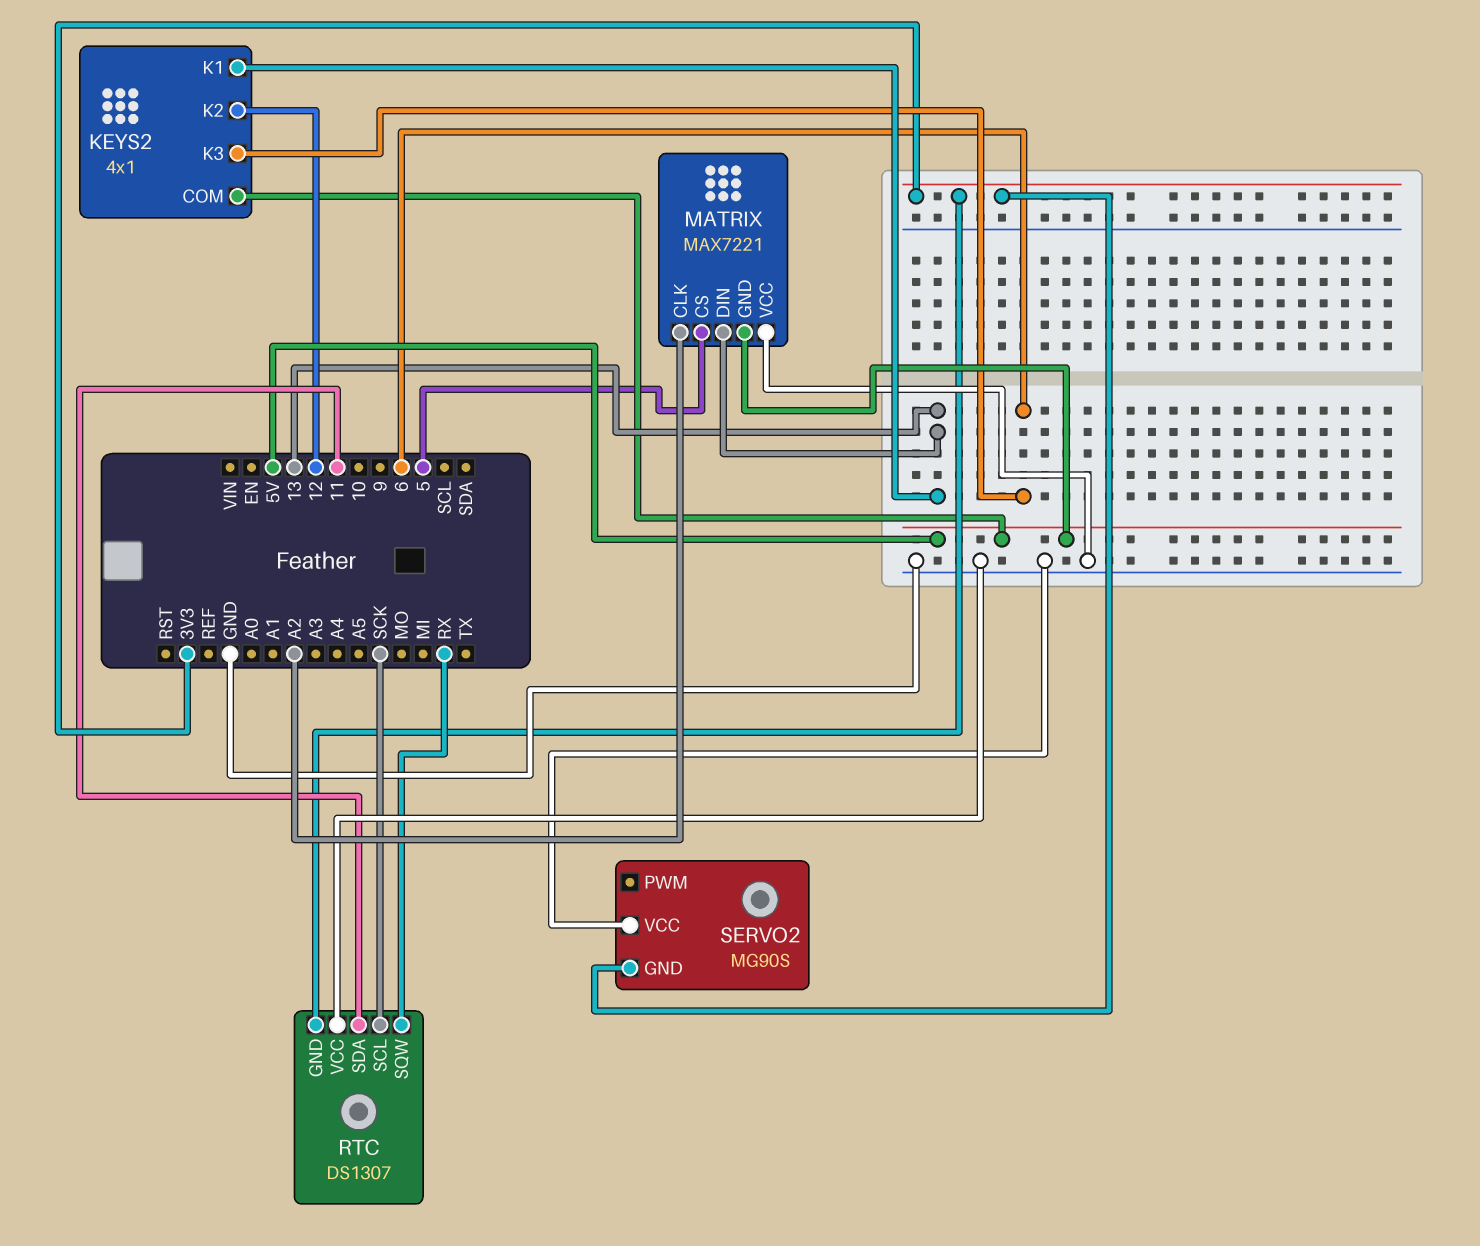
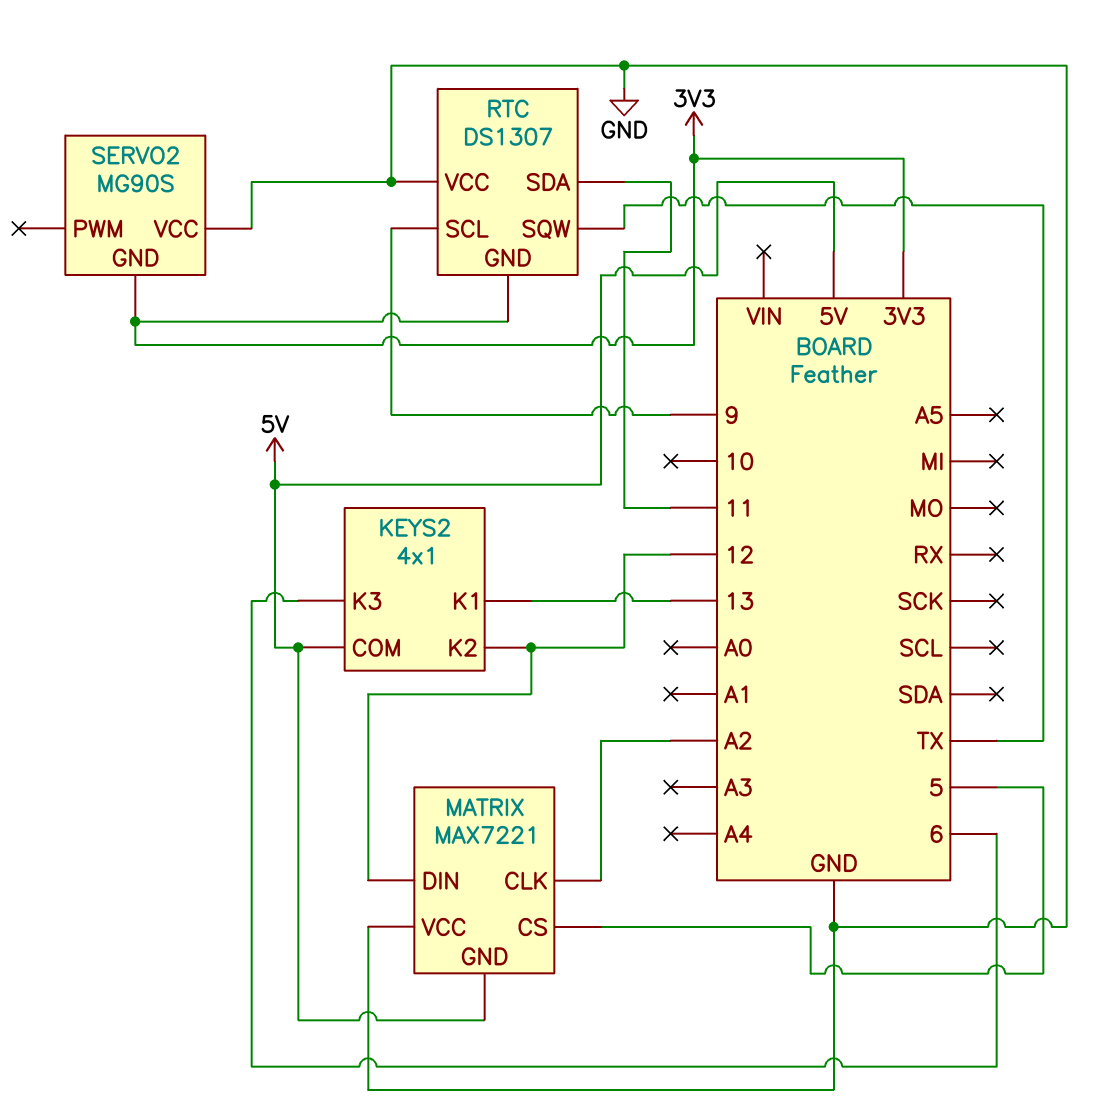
MATRIX pin DIN: 13 -> 12
RTC pin SCL: SCK -> 9
RTC pin SQW: RX -> TX

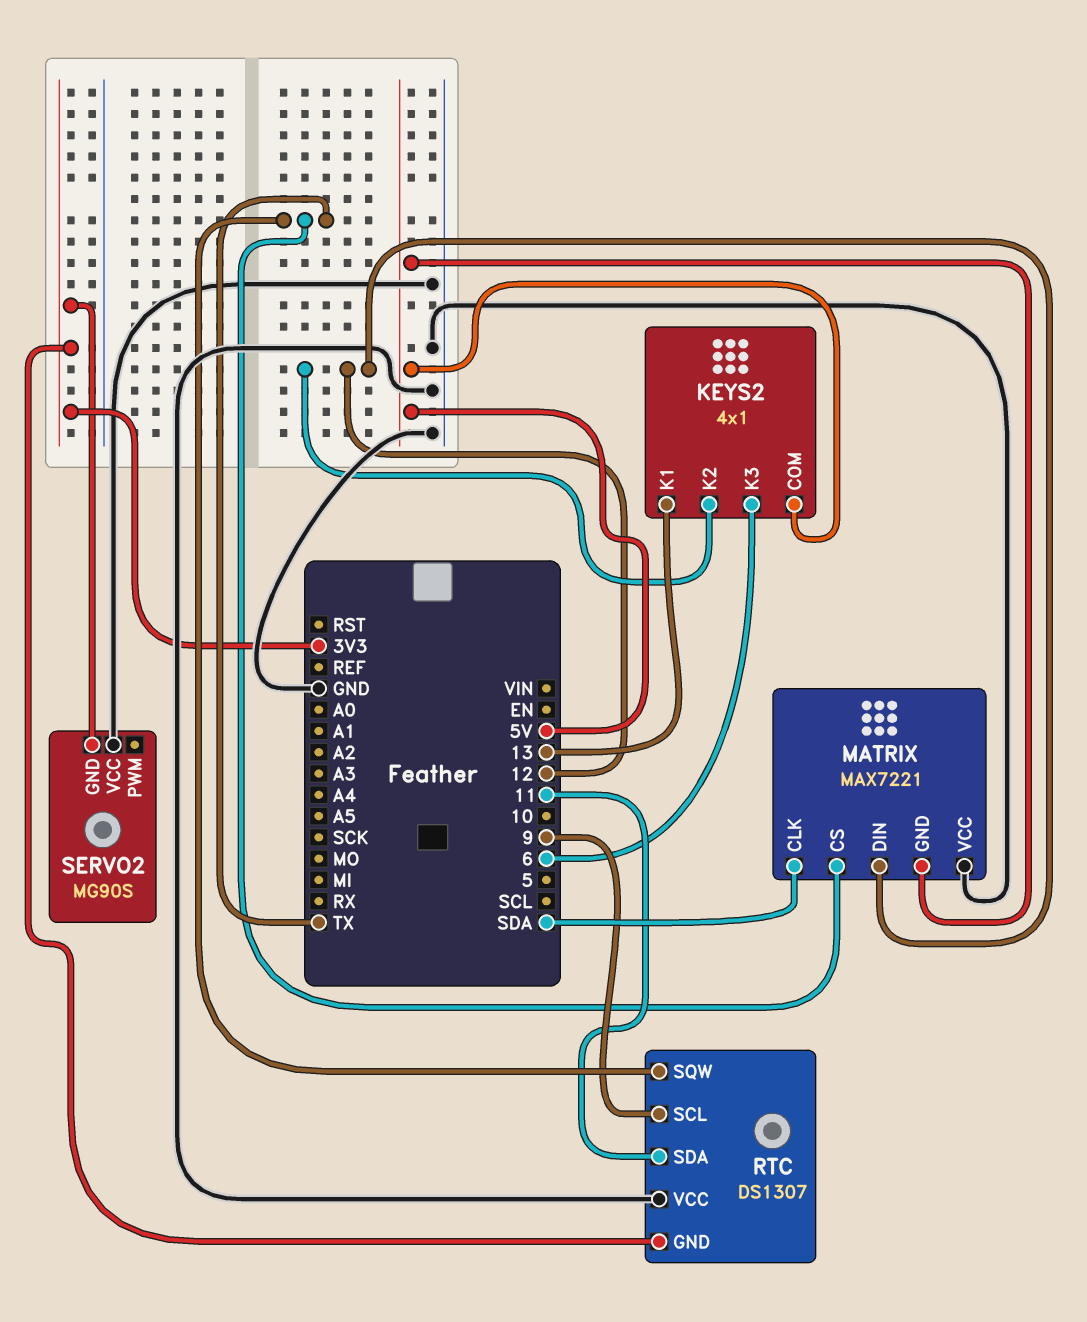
MATRIX pin CLK: A2 -> SDA
MATRIX pin CS: 5 -> TX

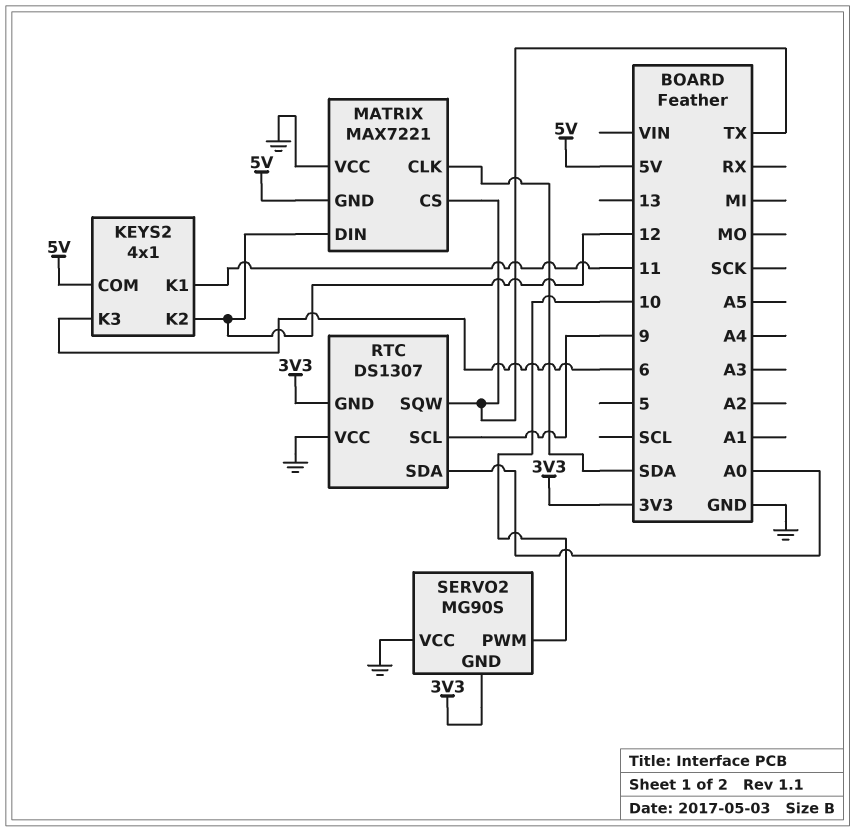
KEYS2 pin K1: 13 -> 11
RTC pin SDA: 11 -> A0
SERVO2 pin PWM: none -> 10

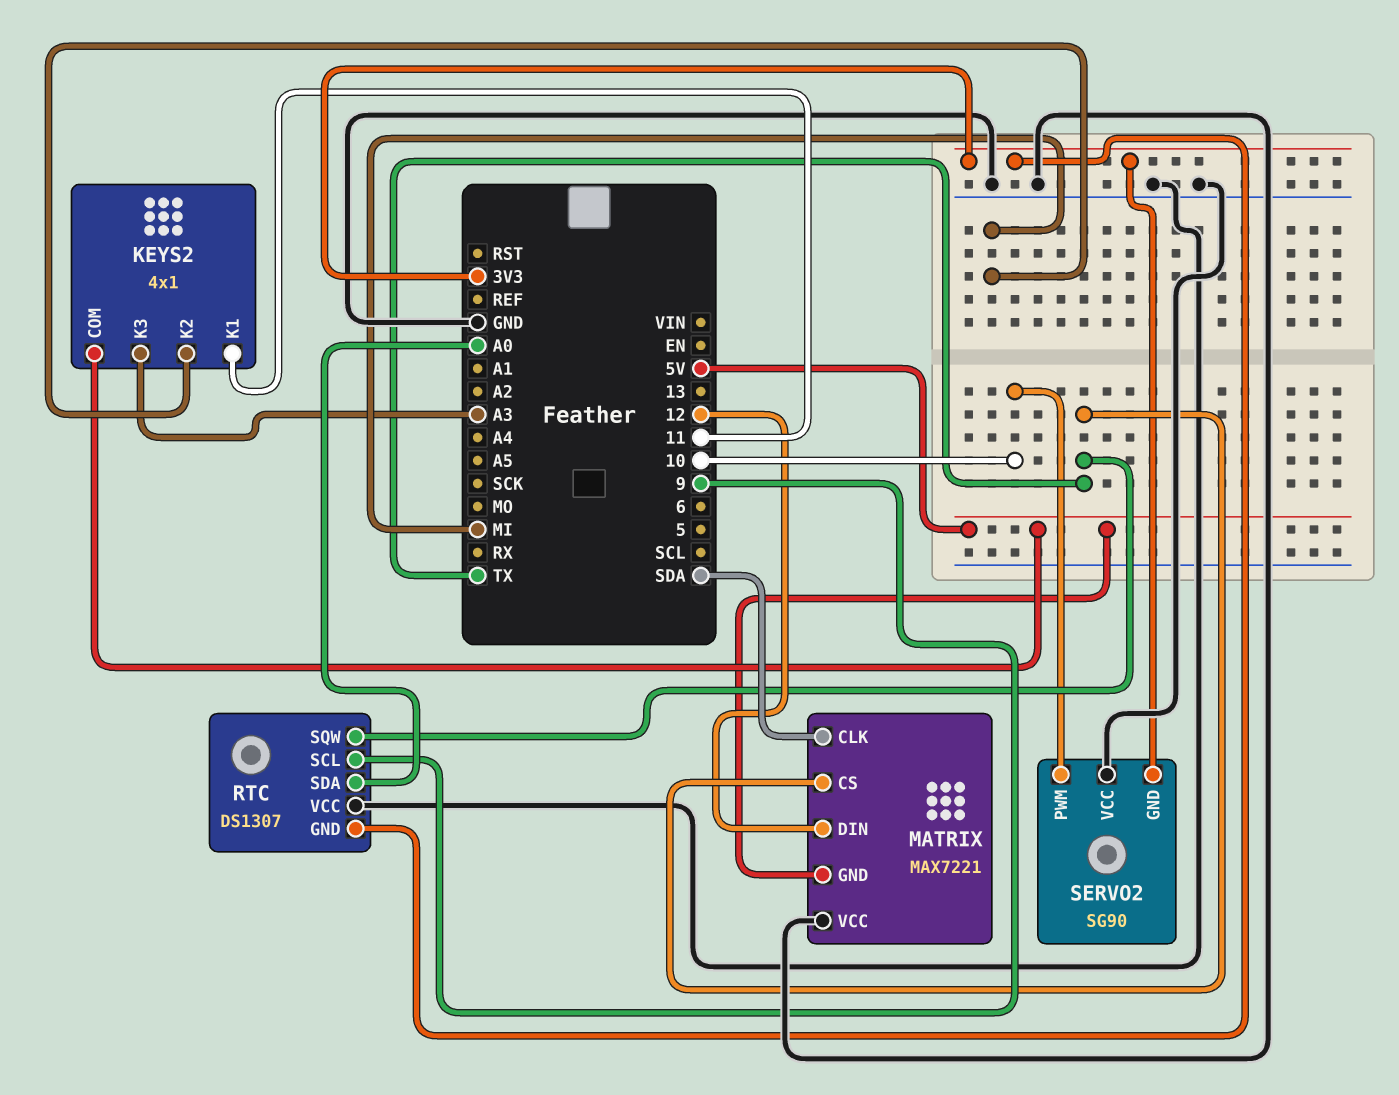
KEYS2 pin K2: 12 -> MI
KEYS2 pin K3: 6 -> A3
SERVO2: MG90S -> SG90

